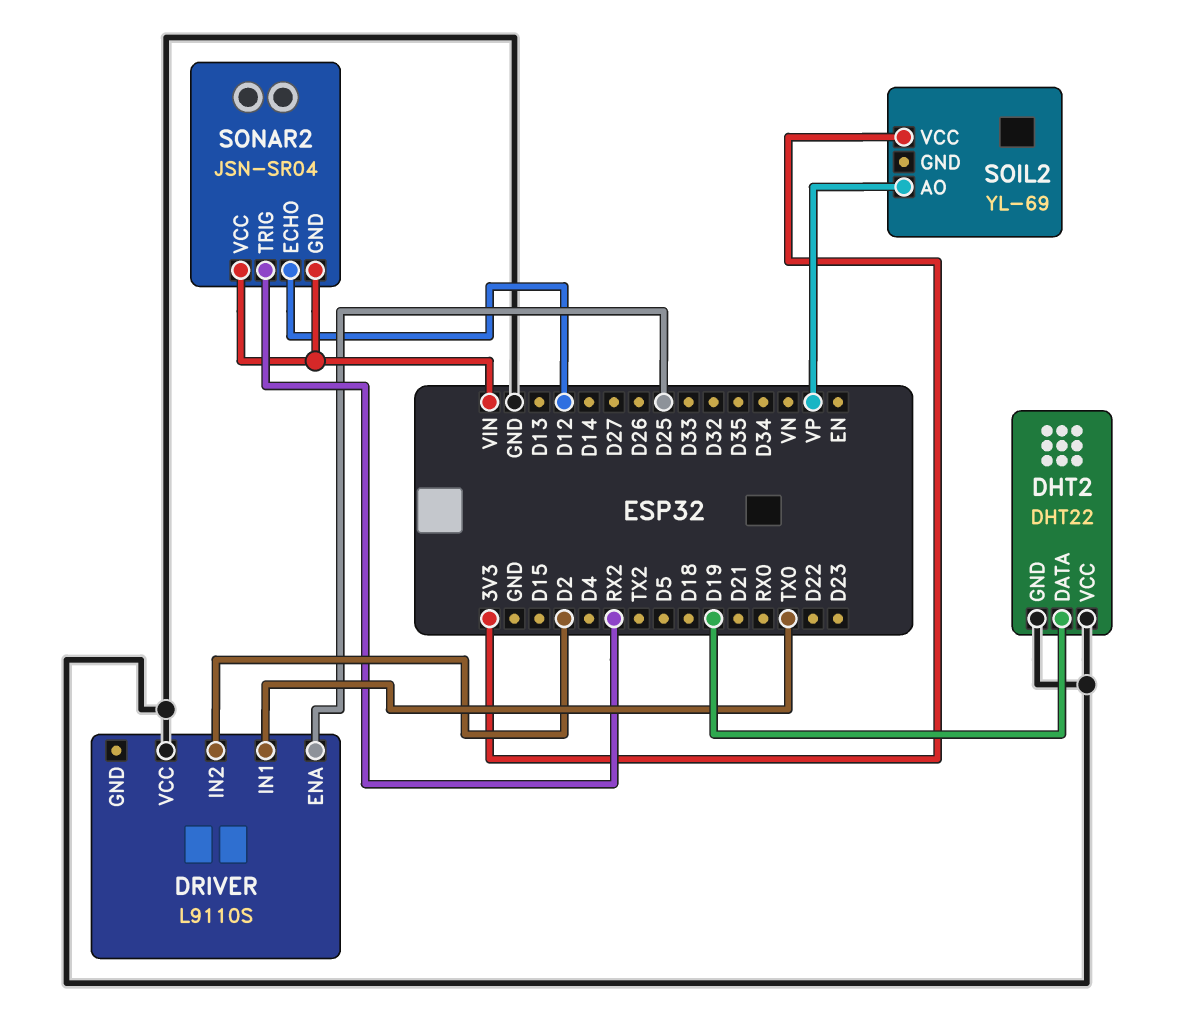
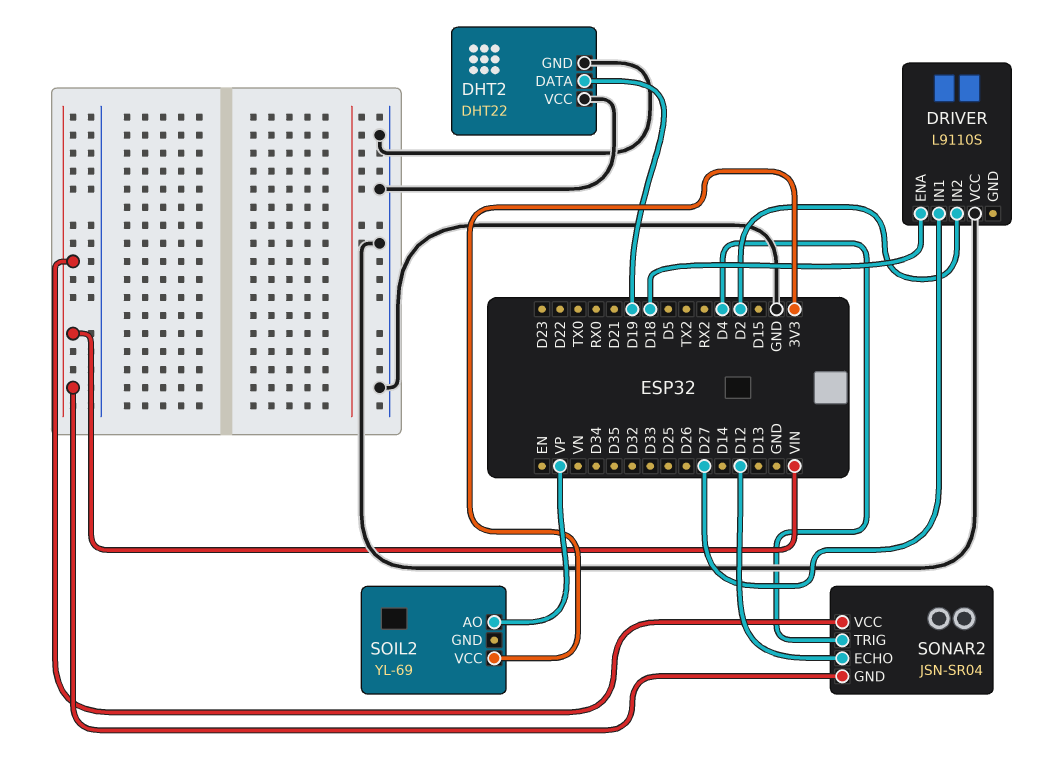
DRIVER pin ENA: D25 -> D18
DRIVER pin IN1: TX0 -> D27
SONAR2 pin TRIG: RX2 -> D4

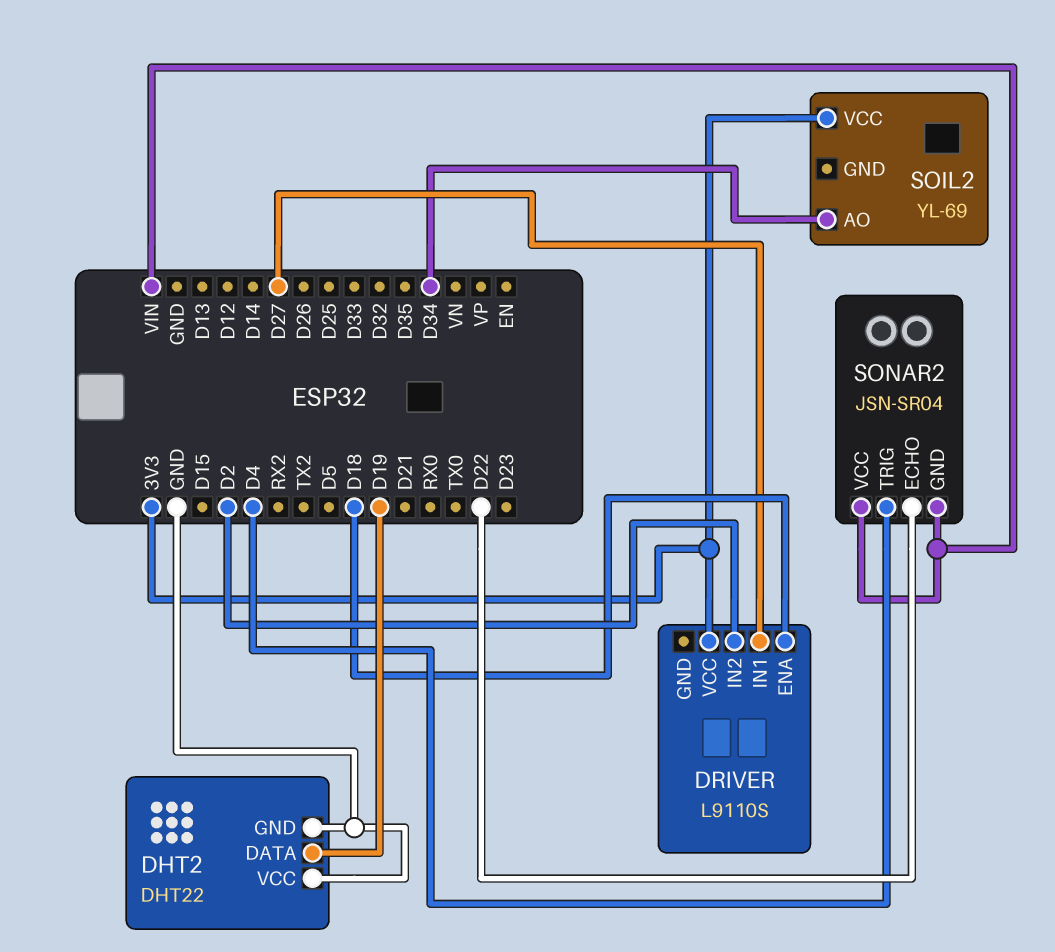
DRIVER pin VCC: GND -> 3V3
SOIL2 pin AO: VP -> D34
SONAR2 pin ECHO: D12 -> D22

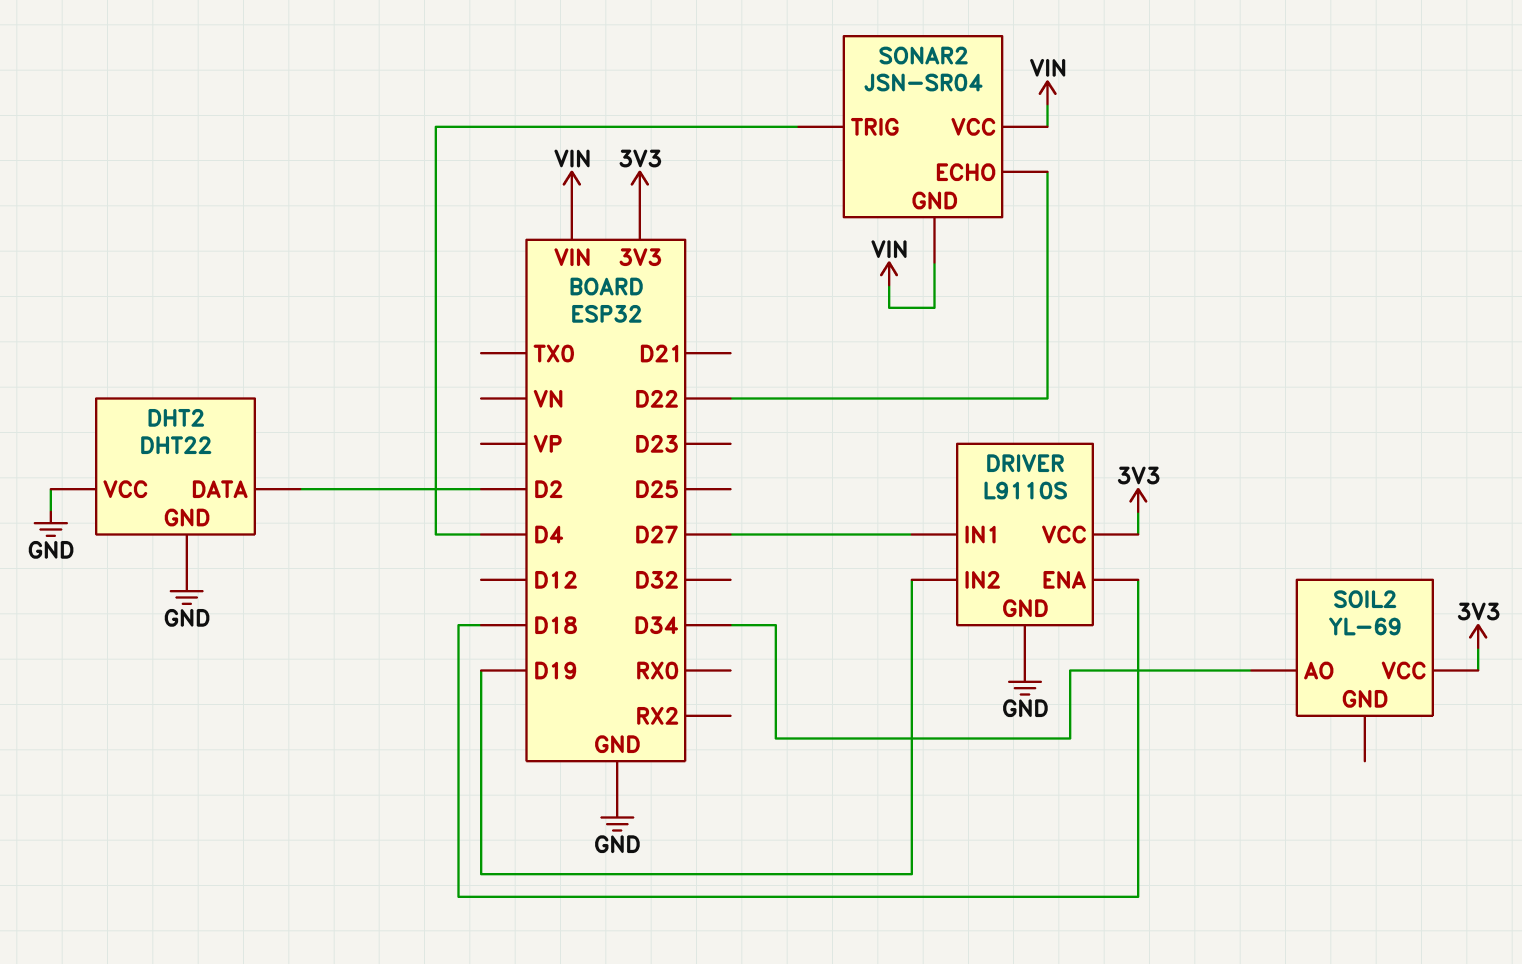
DHT2 pin DATA: D19 -> D2
DRIVER pin GND: none -> GND
DRIVER pin IN2: D2 -> D19

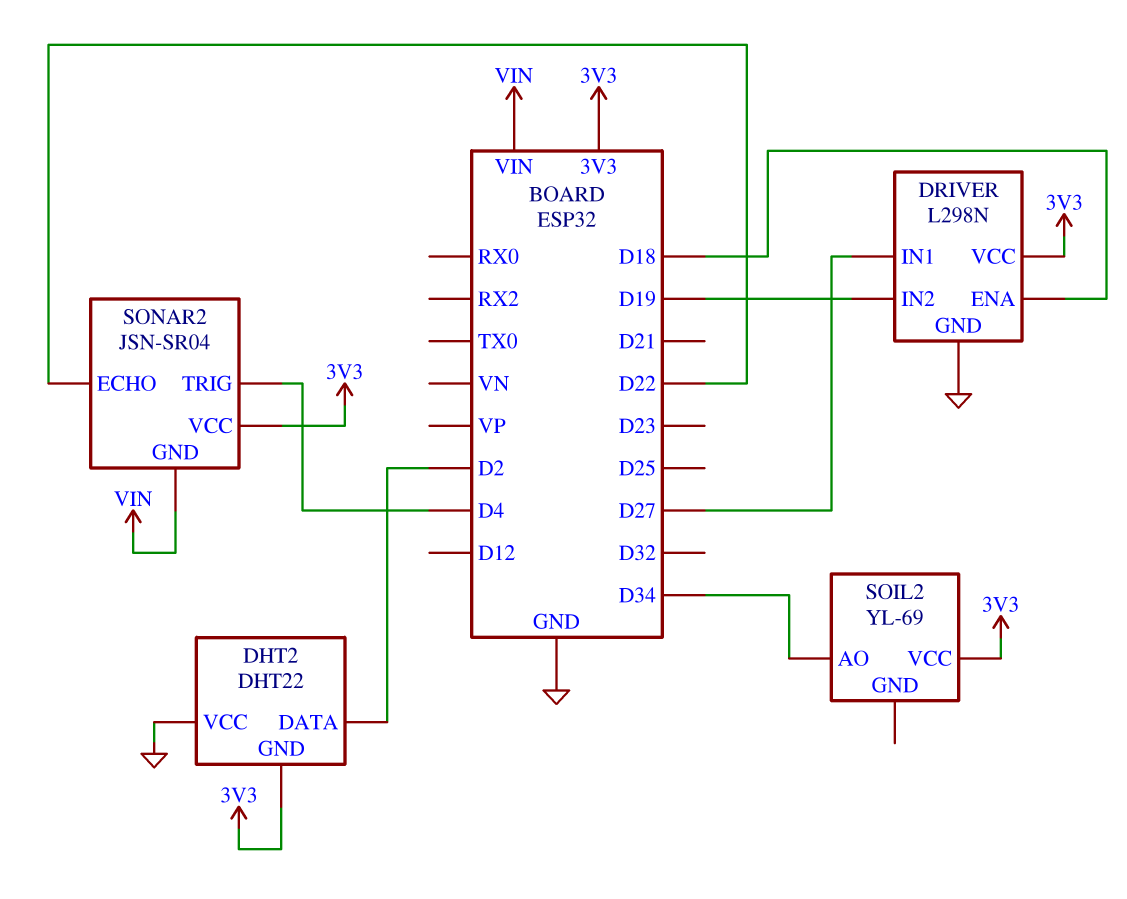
DHT2 pin GND: GND -> 3V3
DRIVER: L9110S -> L298N
SONAR2 pin VCC: VIN -> 3V3

